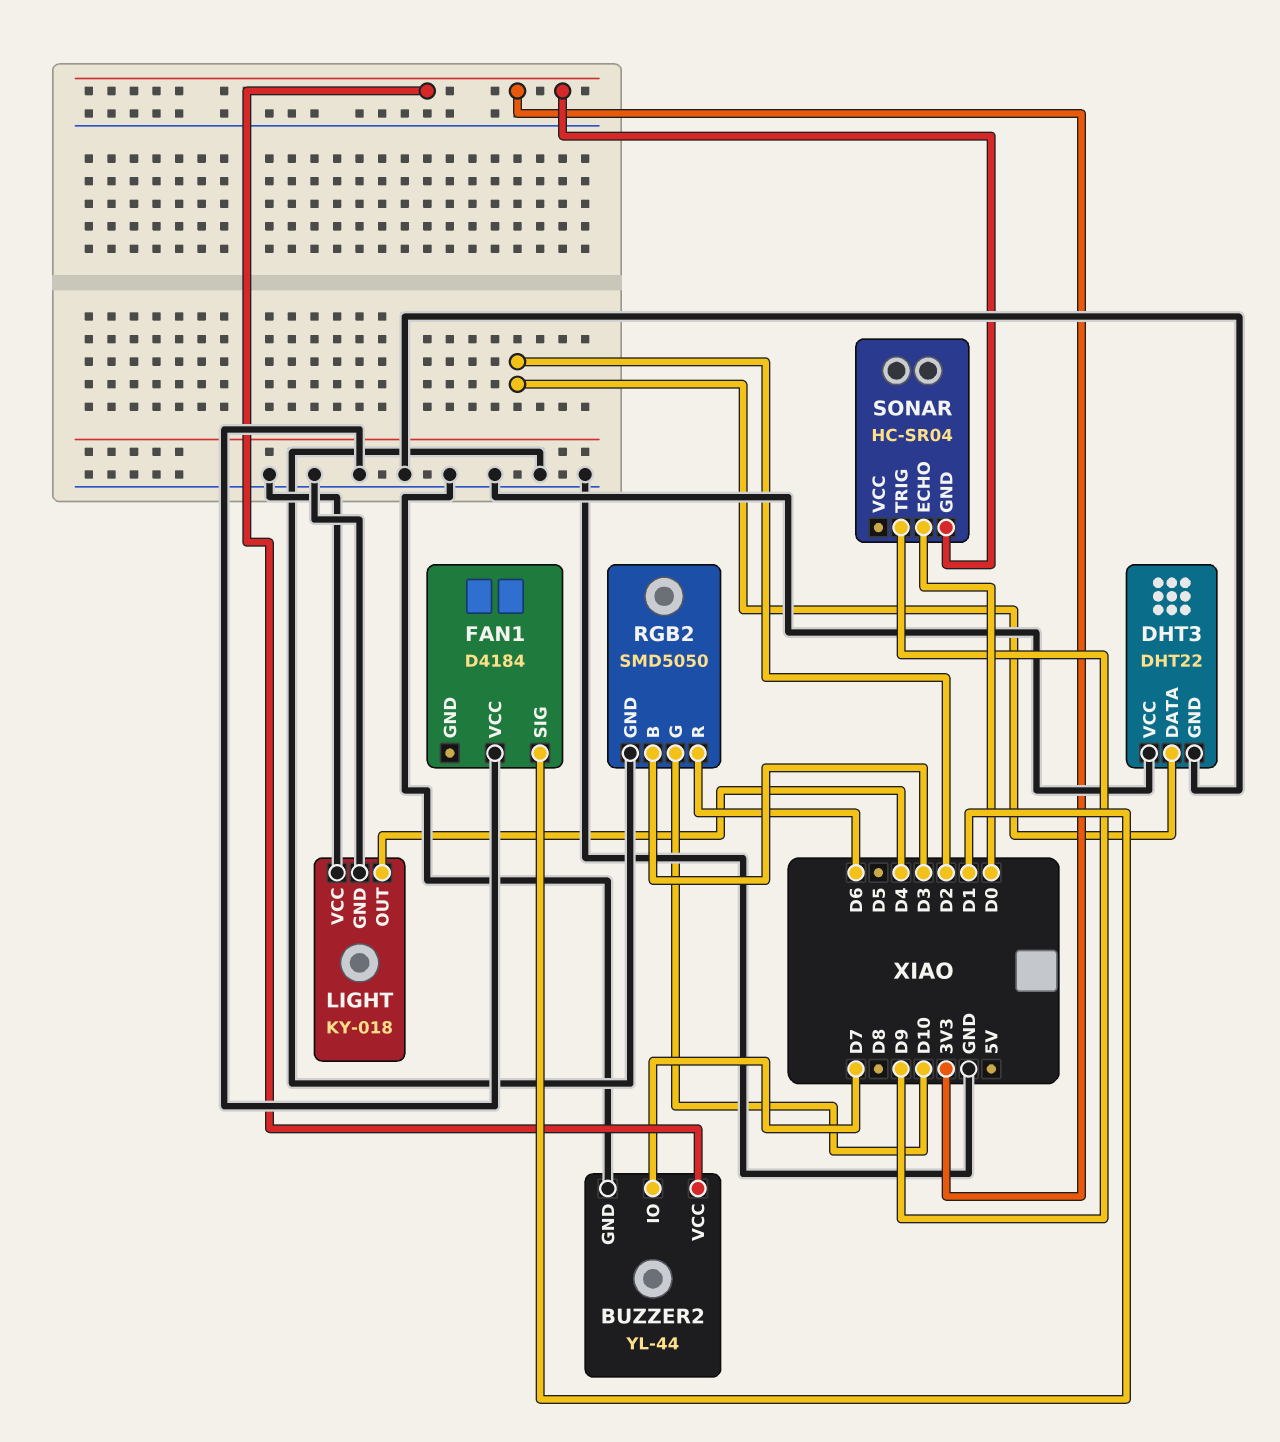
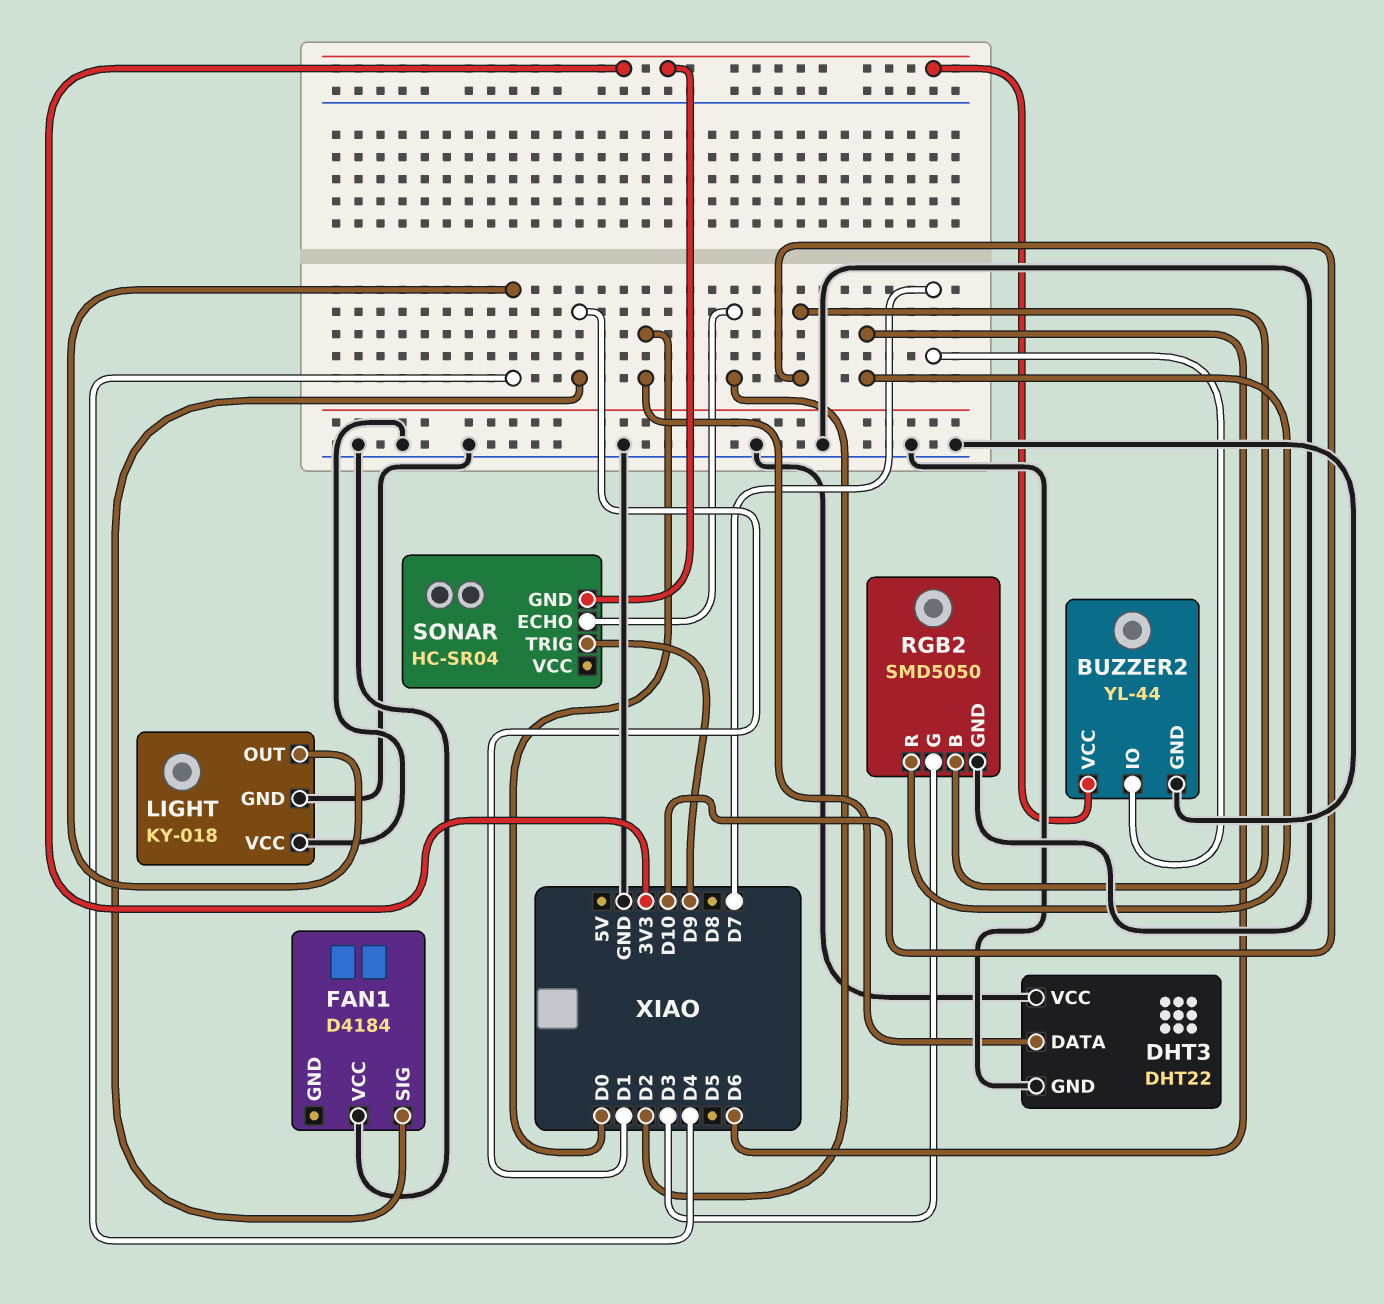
DHT3 pin DATA: D2 -> D0
RGB2 pin B: D3 -> D10
RGB2 pin G: D10 -> D3
SONAR pin ECHO: D0 -> D2

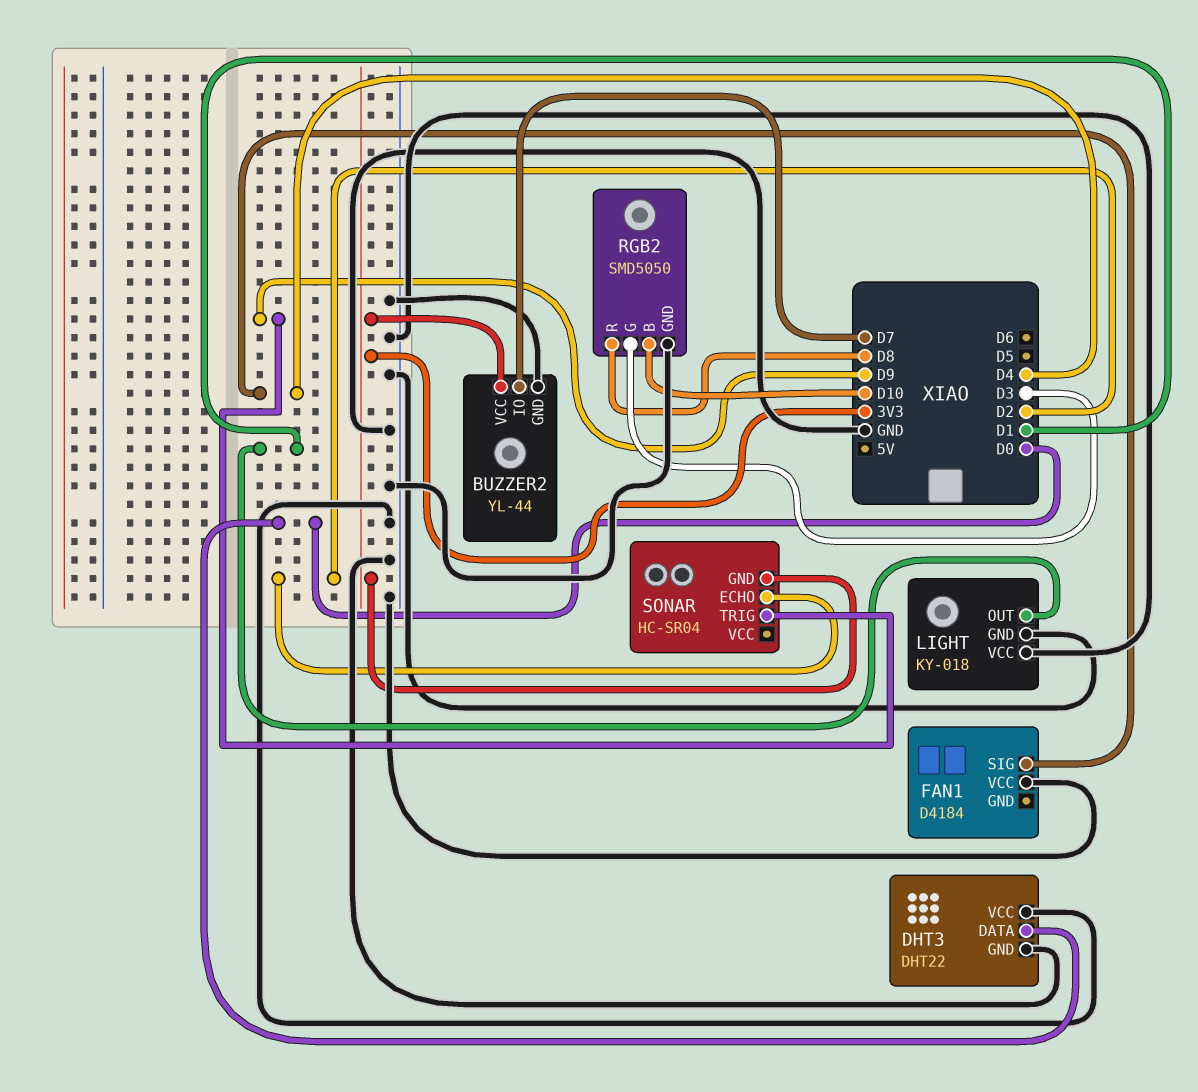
FAN1 pin SIG: D1 -> D4
LIGHT pin OUT: D4 -> D1
RGB2 pin R: D6 -> D8

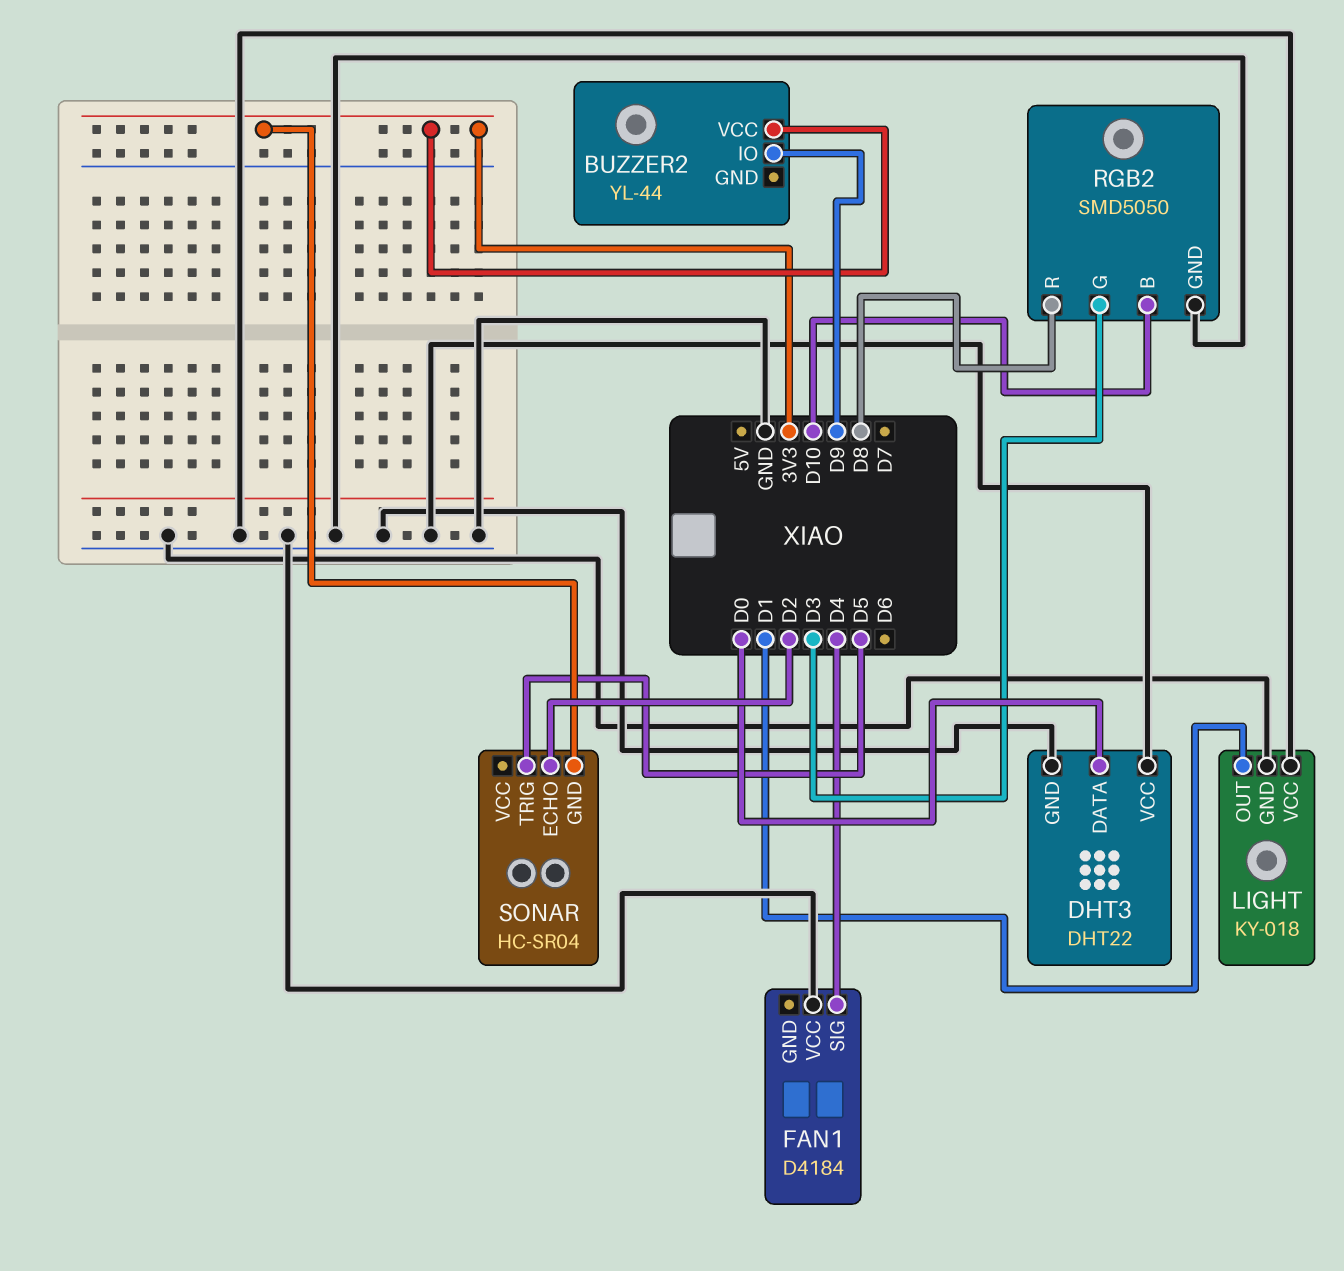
BUZZER2 pin GND: GND -> none
BUZZER2 pin IO: D7 -> D9
SONAR pin TRIG: D9 -> D5

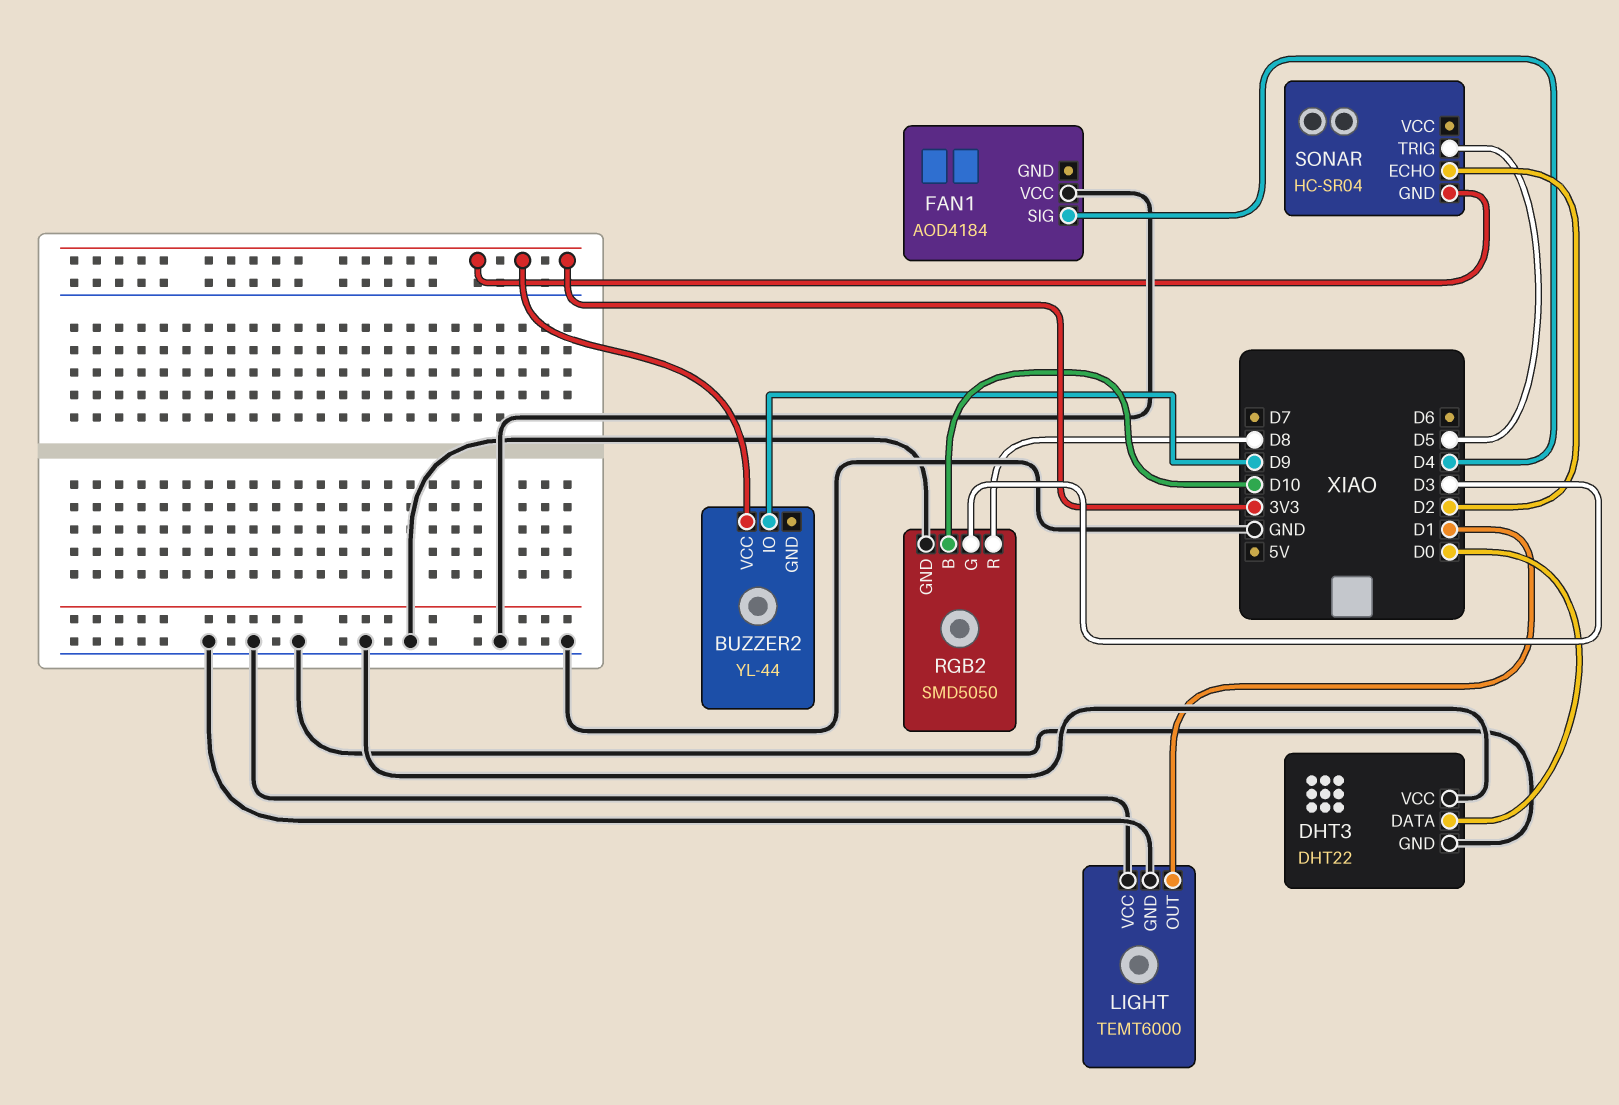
FAN1: D4184 -> AOD4184
LIGHT: KY-018 -> TEMT6000

